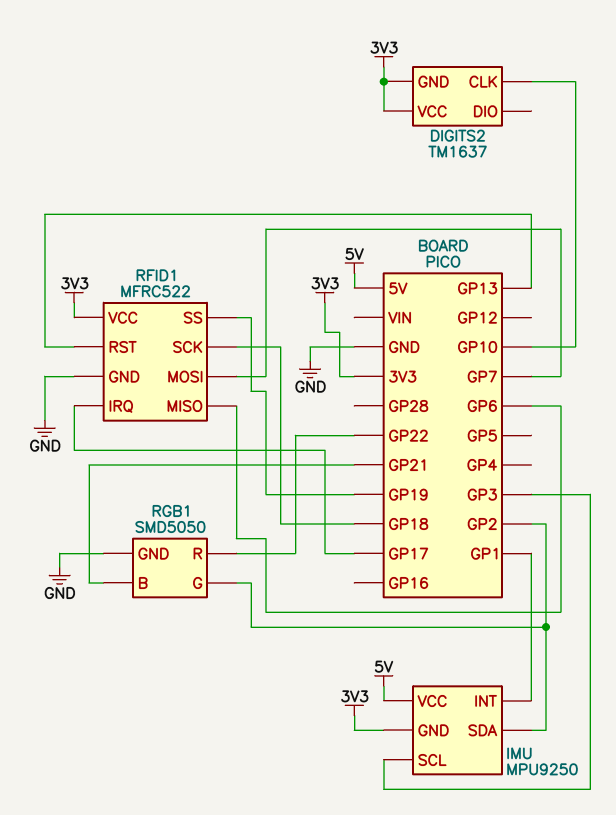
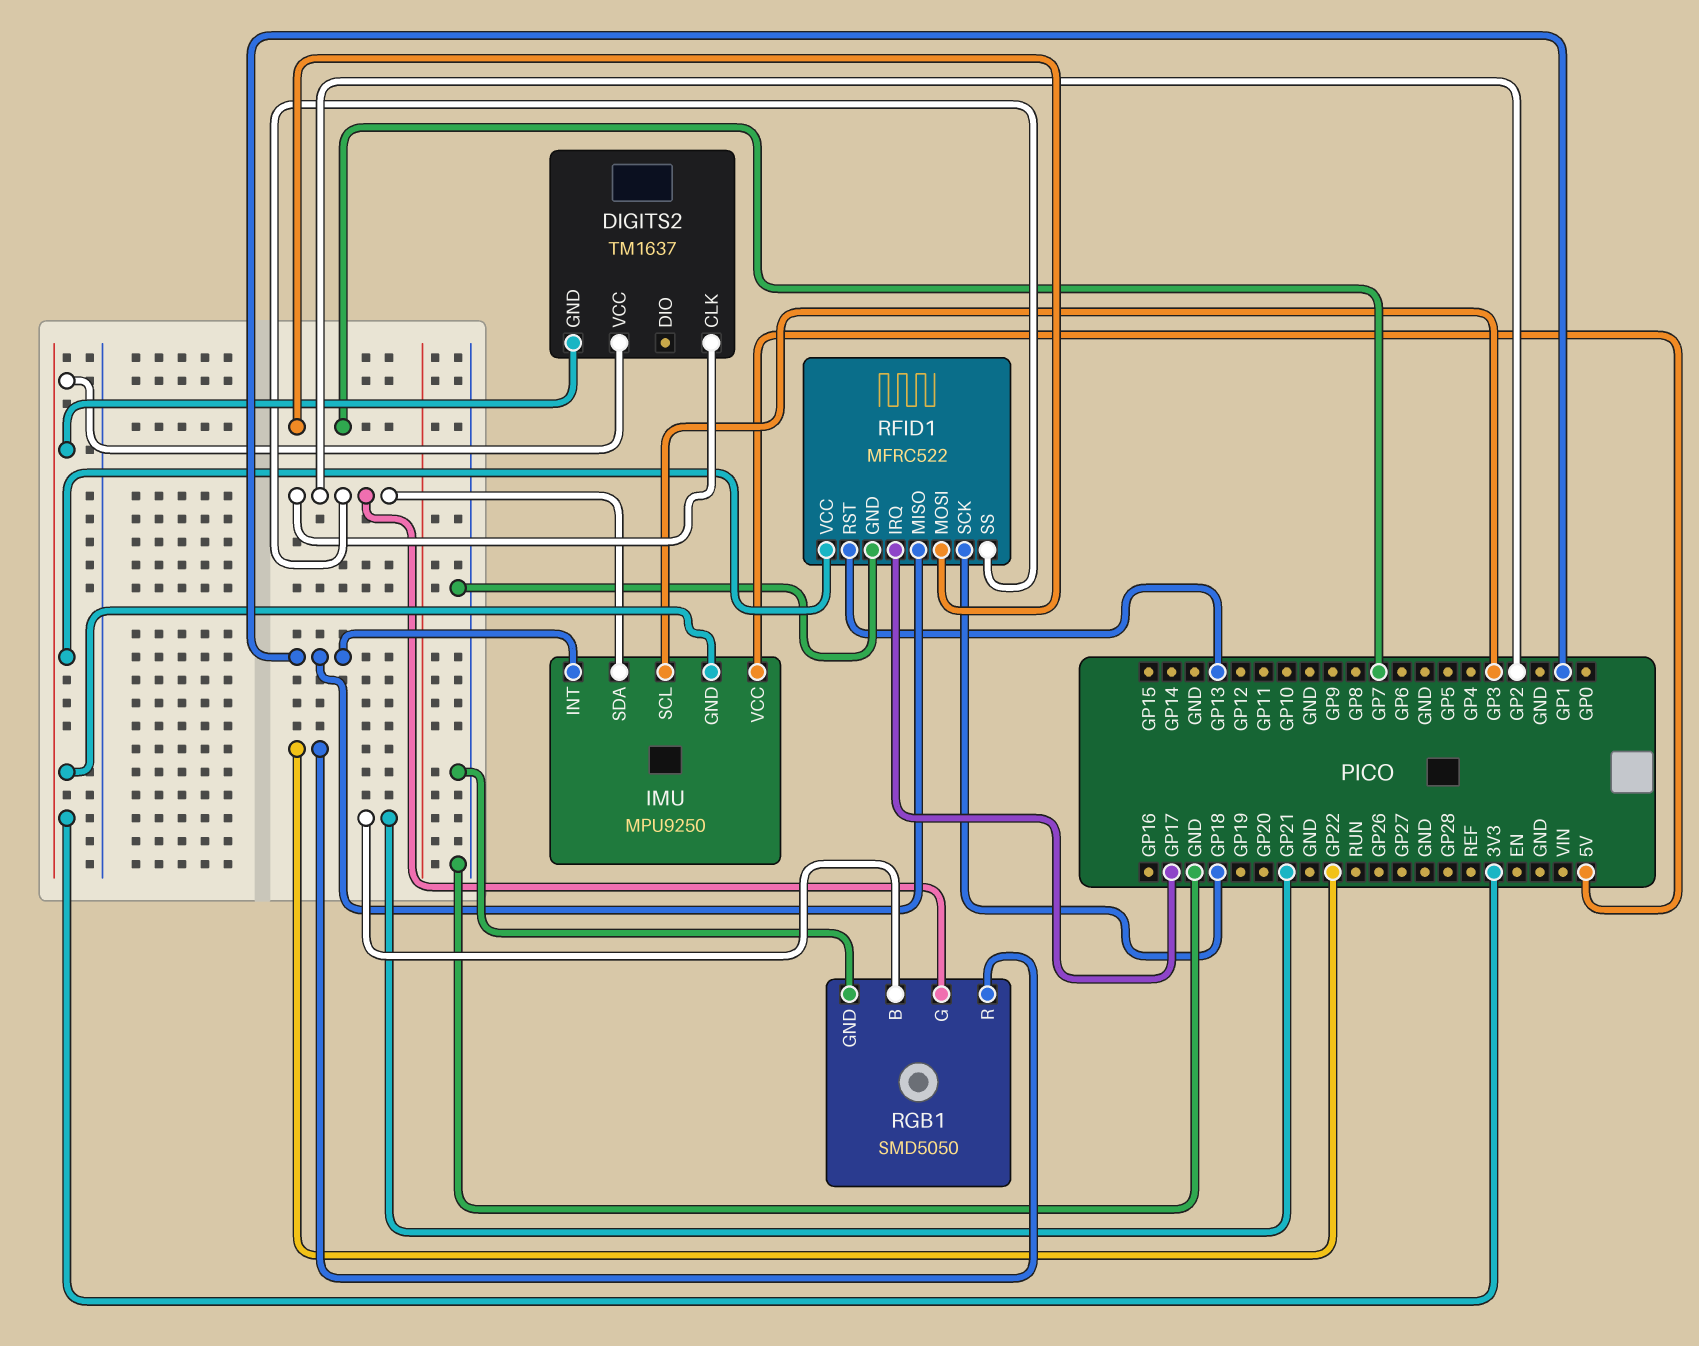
DIGITS2 pin CLK: GP10 -> GP2
RFID1 pin MISO: GP6 -> GP1
RFID1 pin SS: GP19 -> GP2

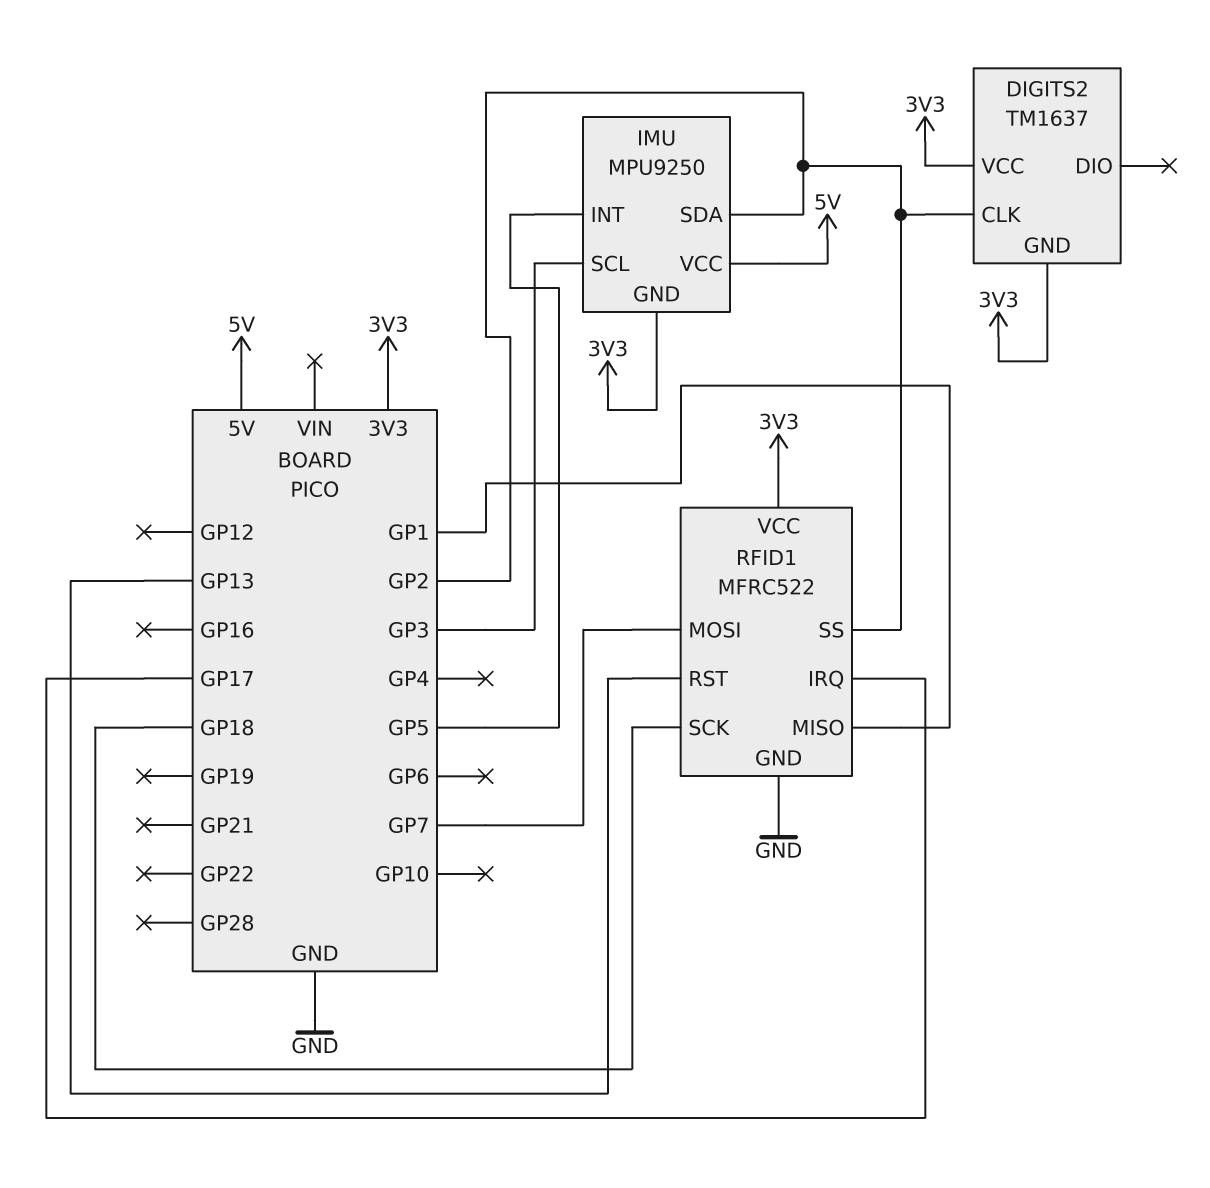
IMU pin INT: GP1 -> GP5
RGB1: SMD5050 -> none
RGB1 pin B: GP21 -> none
RGB1 pin G: GP2 -> none
RGB1 pin GND: GND -> none
RGB1 pin R: GP22 -> none

